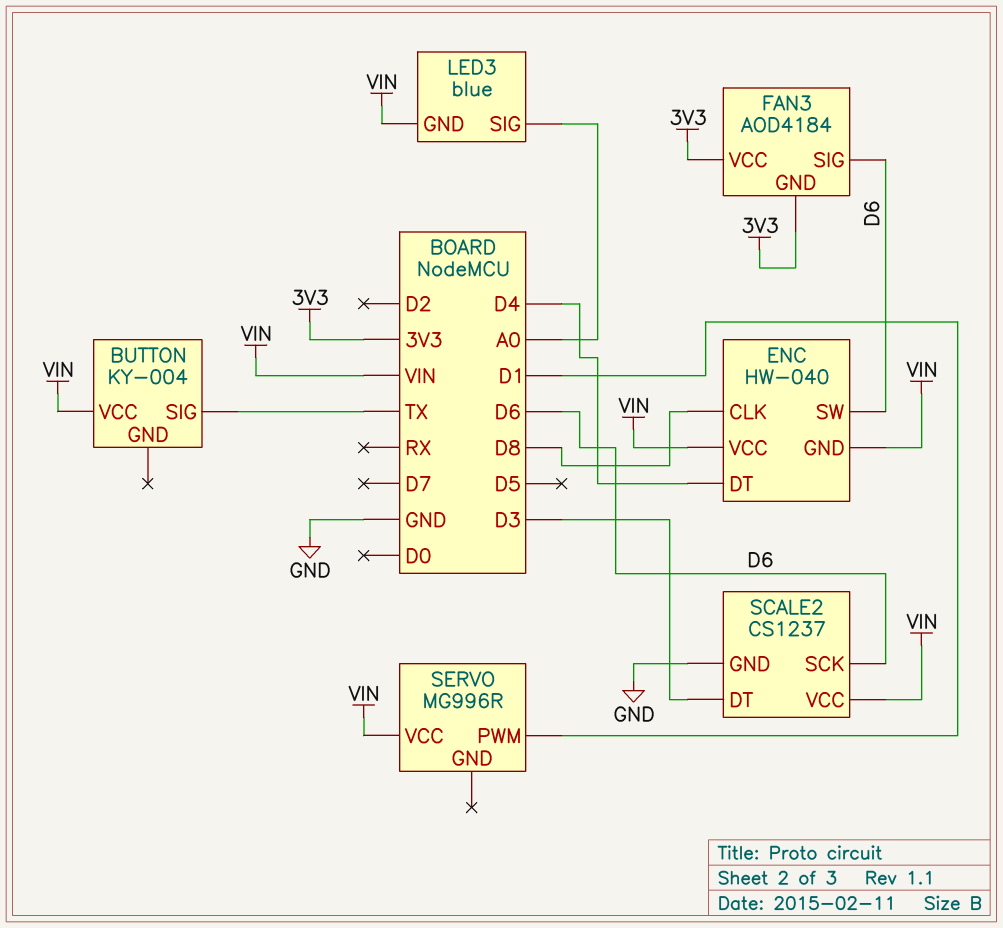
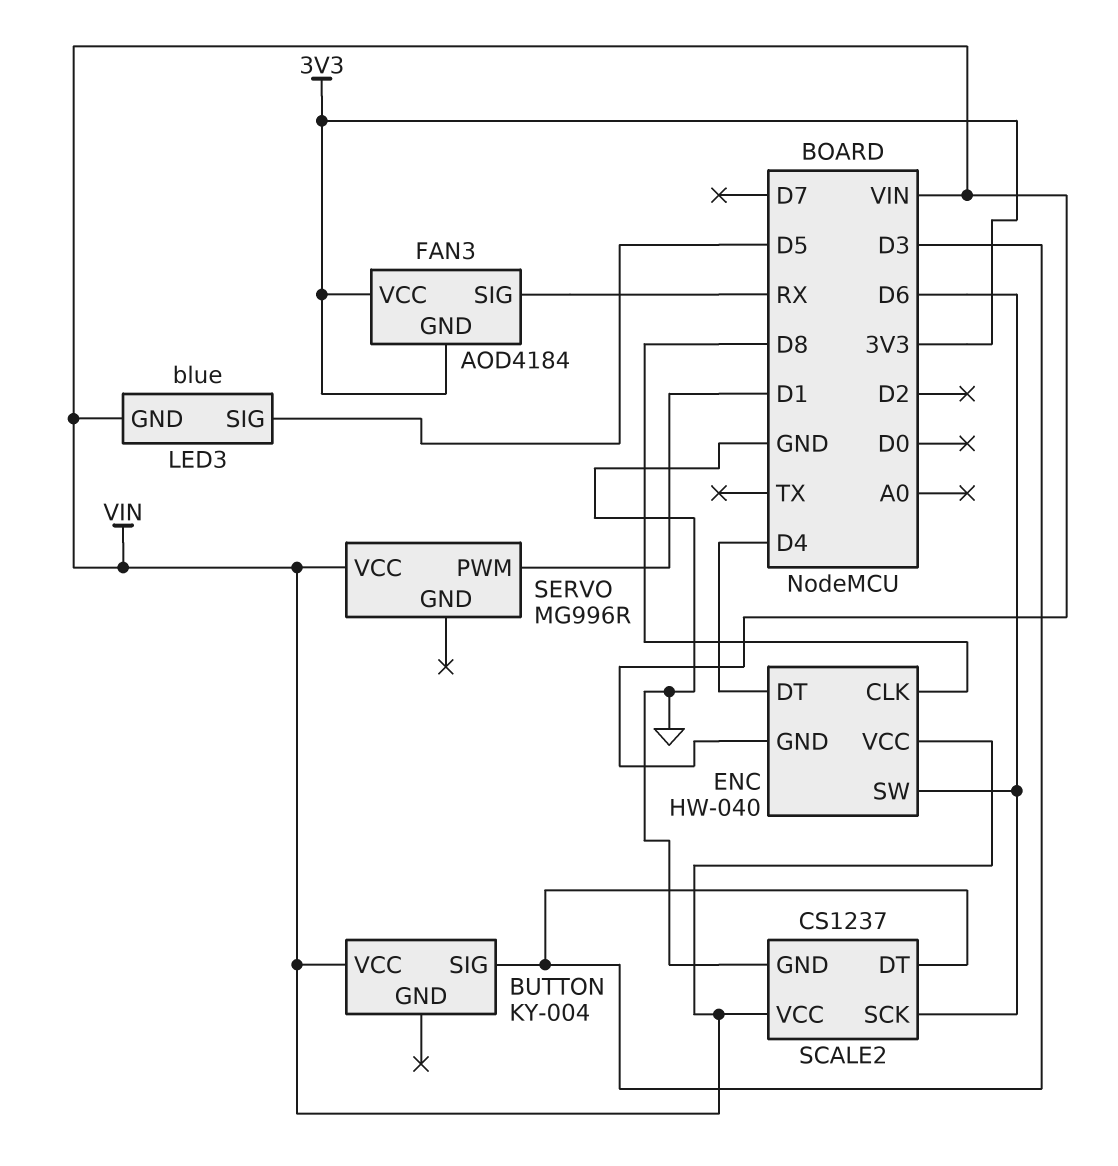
BUTTON pin SIG: TX -> D3
FAN3 pin SIG: D6 -> RX
LED3 pin SIG: A0 -> D5

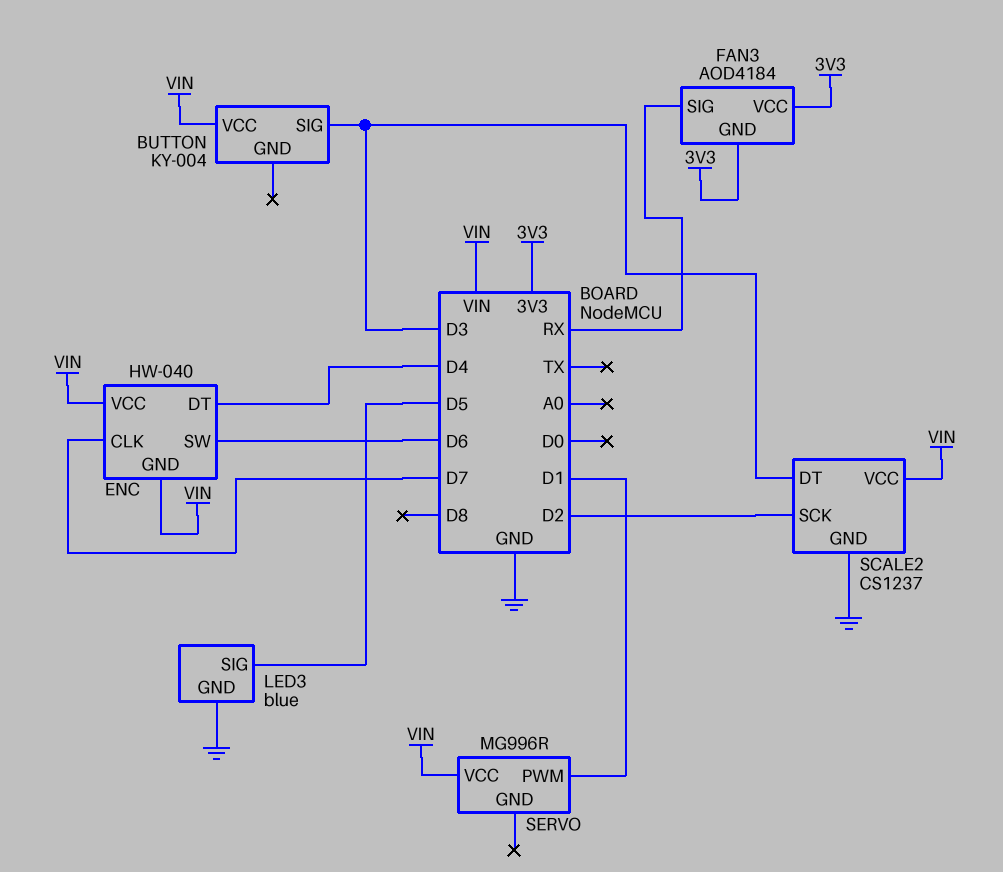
ENC pin CLK: D8 -> D7
LED3 pin GND: VIN -> GND
SCALE2 pin SCK: D6 -> D2

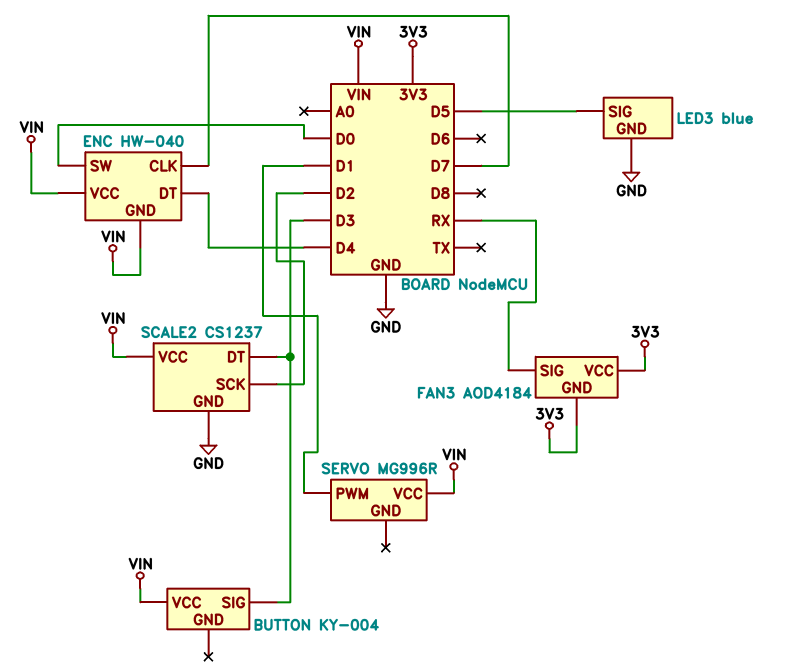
ENC pin SW: D6 -> D0

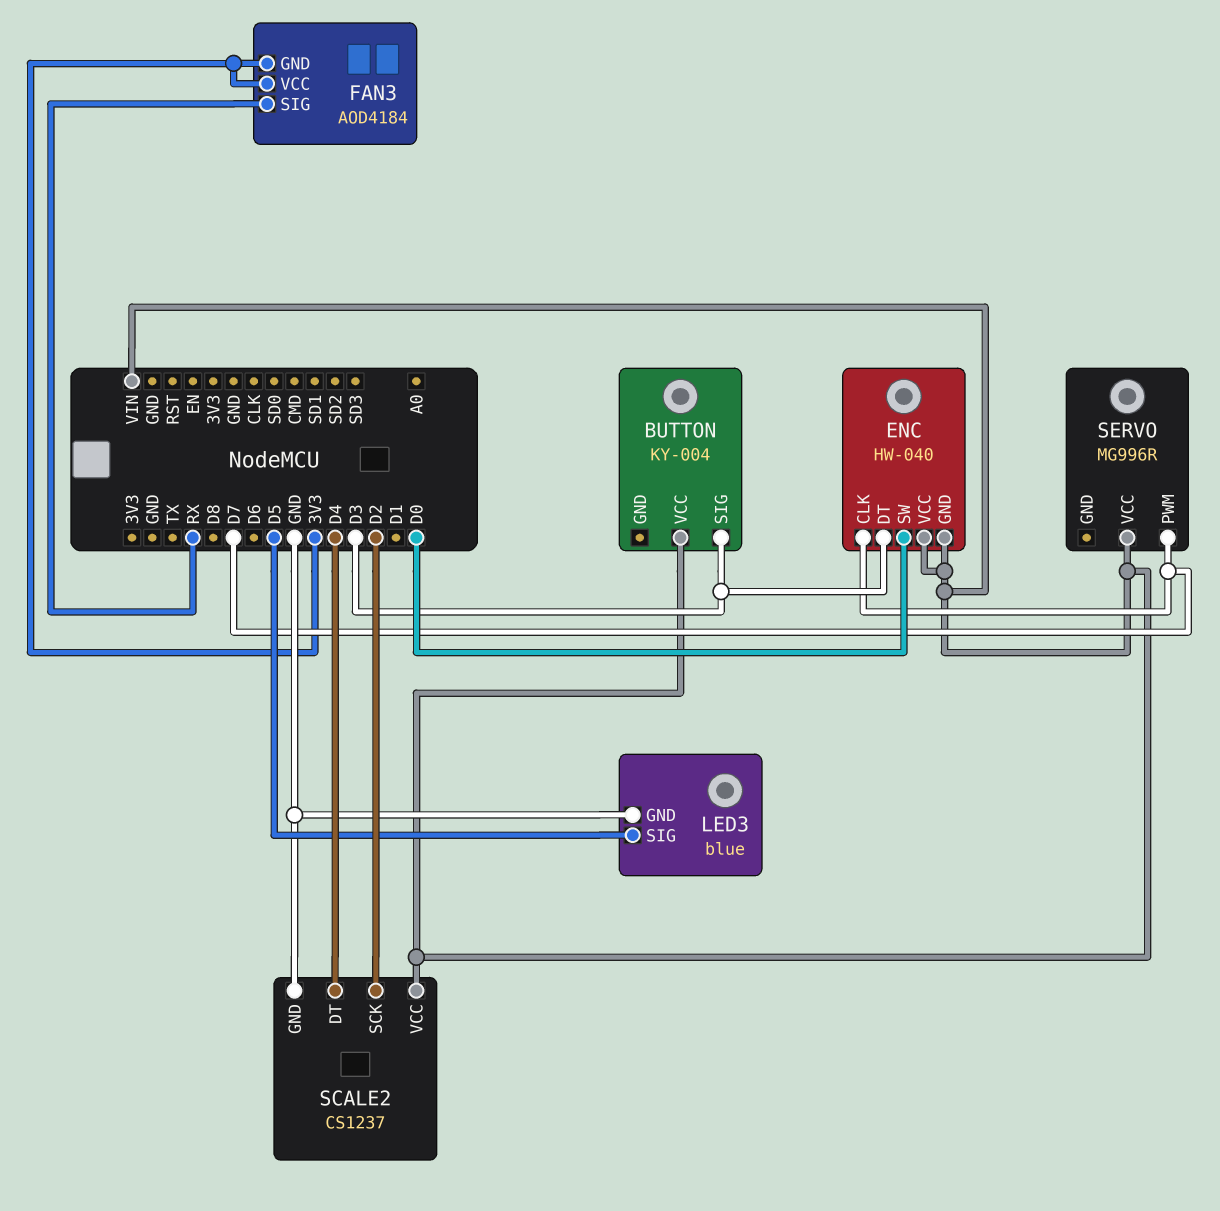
ENC pin DT: D4 -> D3
SCALE2 pin DT: D3 -> D4
SERVO pin PWM: D1 -> D7

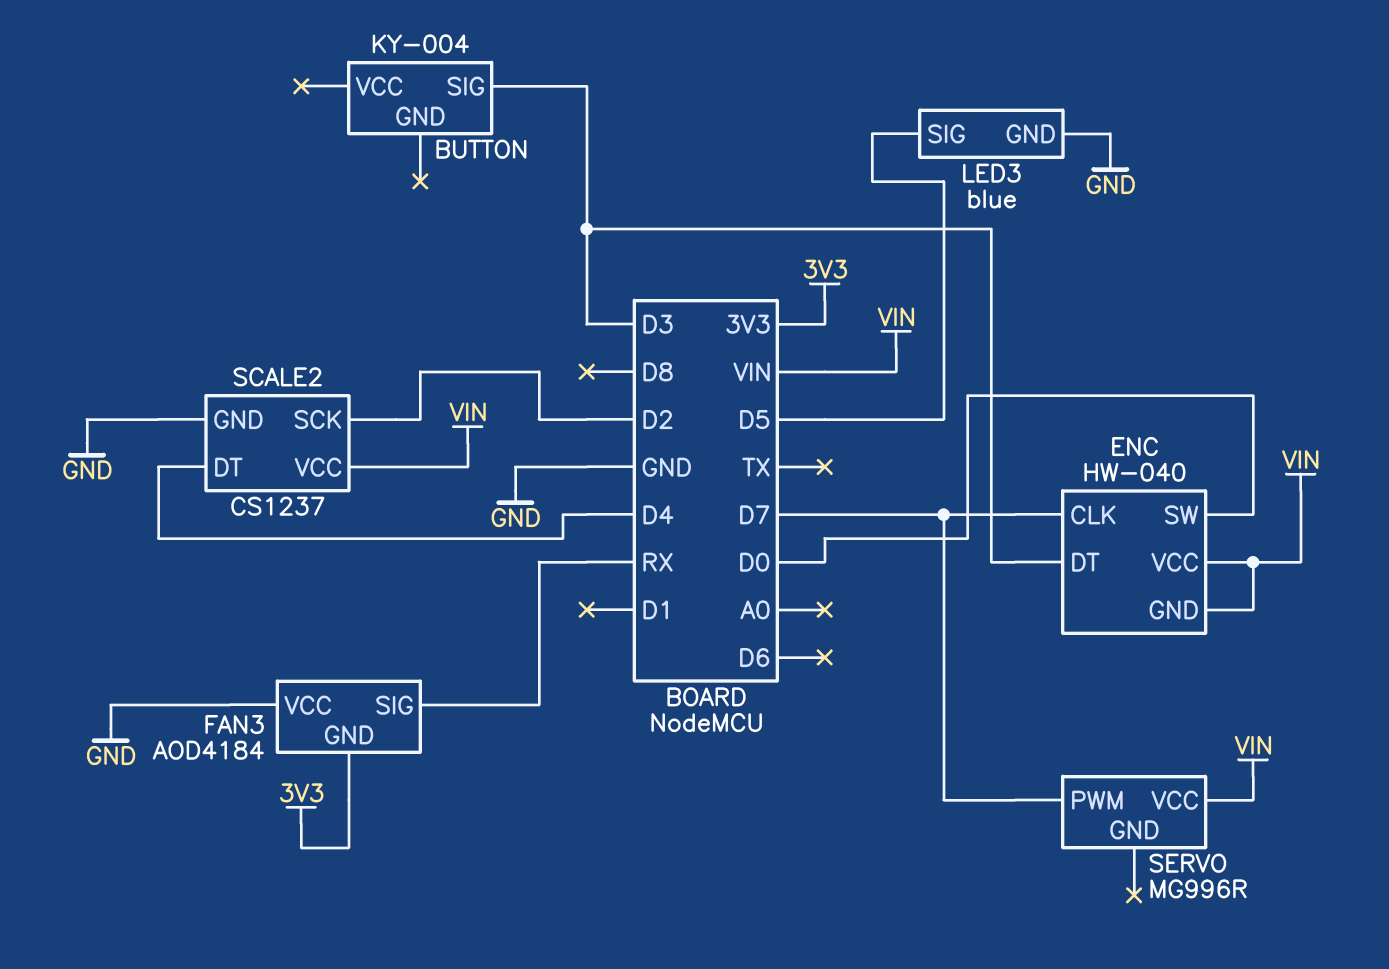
BUTTON pin VCC: VIN -> none
FAN3 pin VCC: 3V3 -> GND

